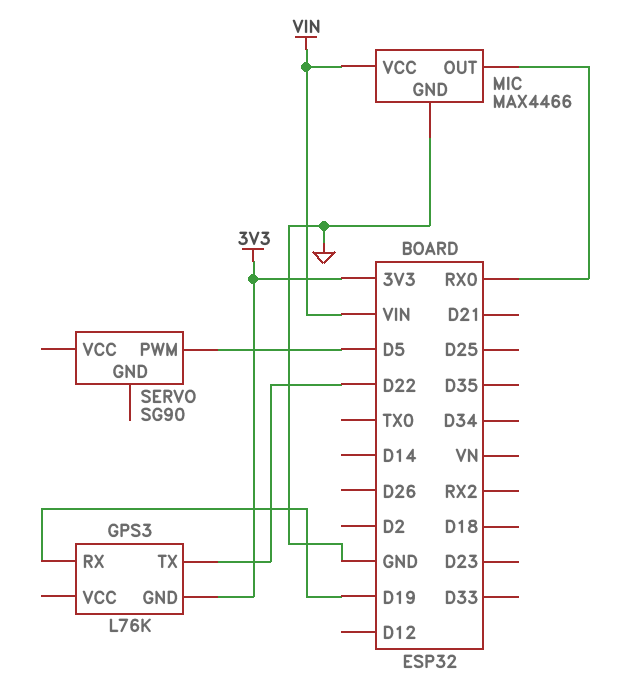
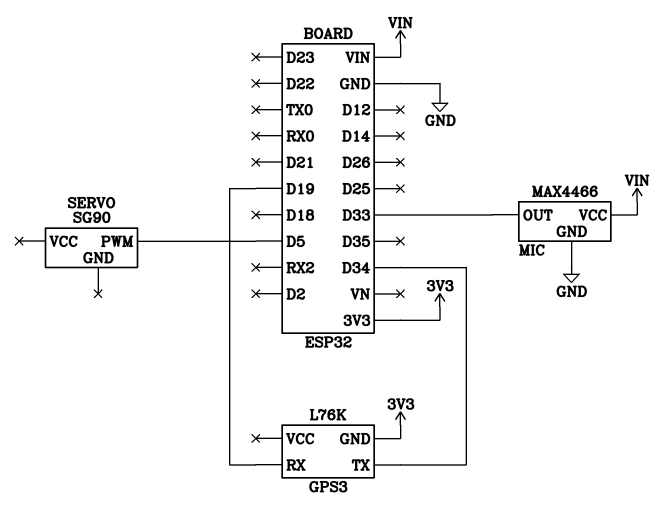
GPS3 pin TX: D22 -> D34
MIC pin OUT: RX0 -> D33

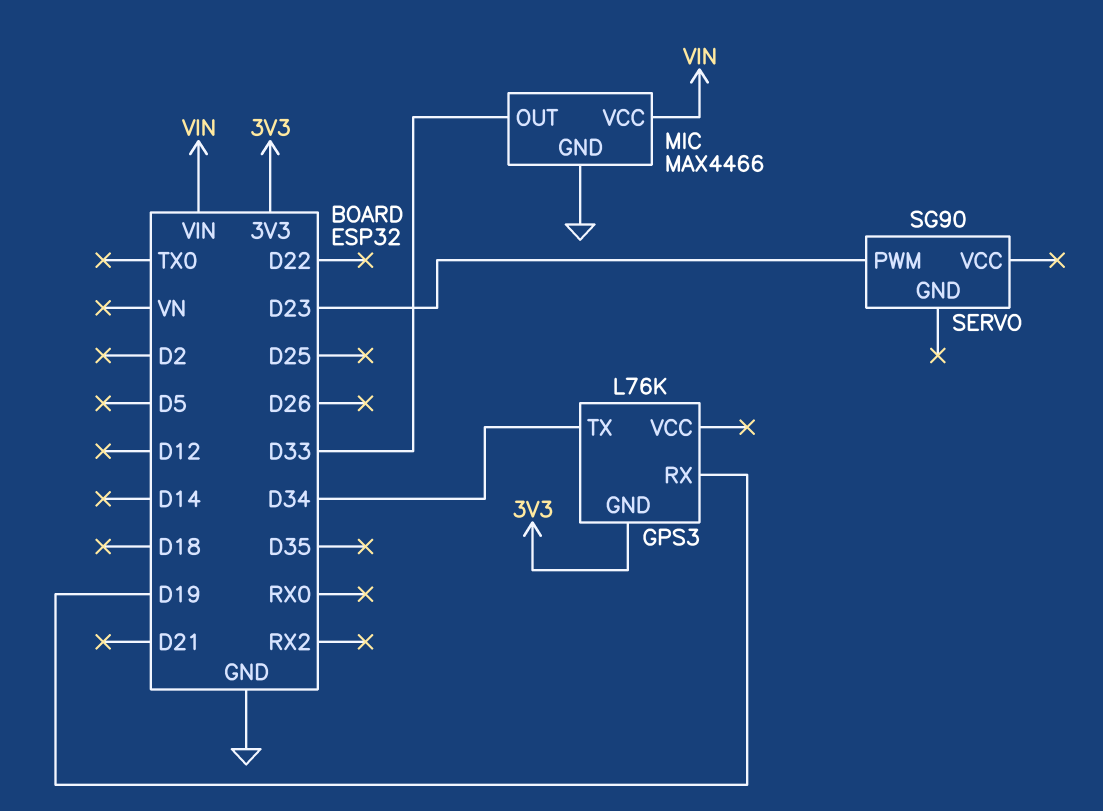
SERVO pin PWM: D5 -> D23

